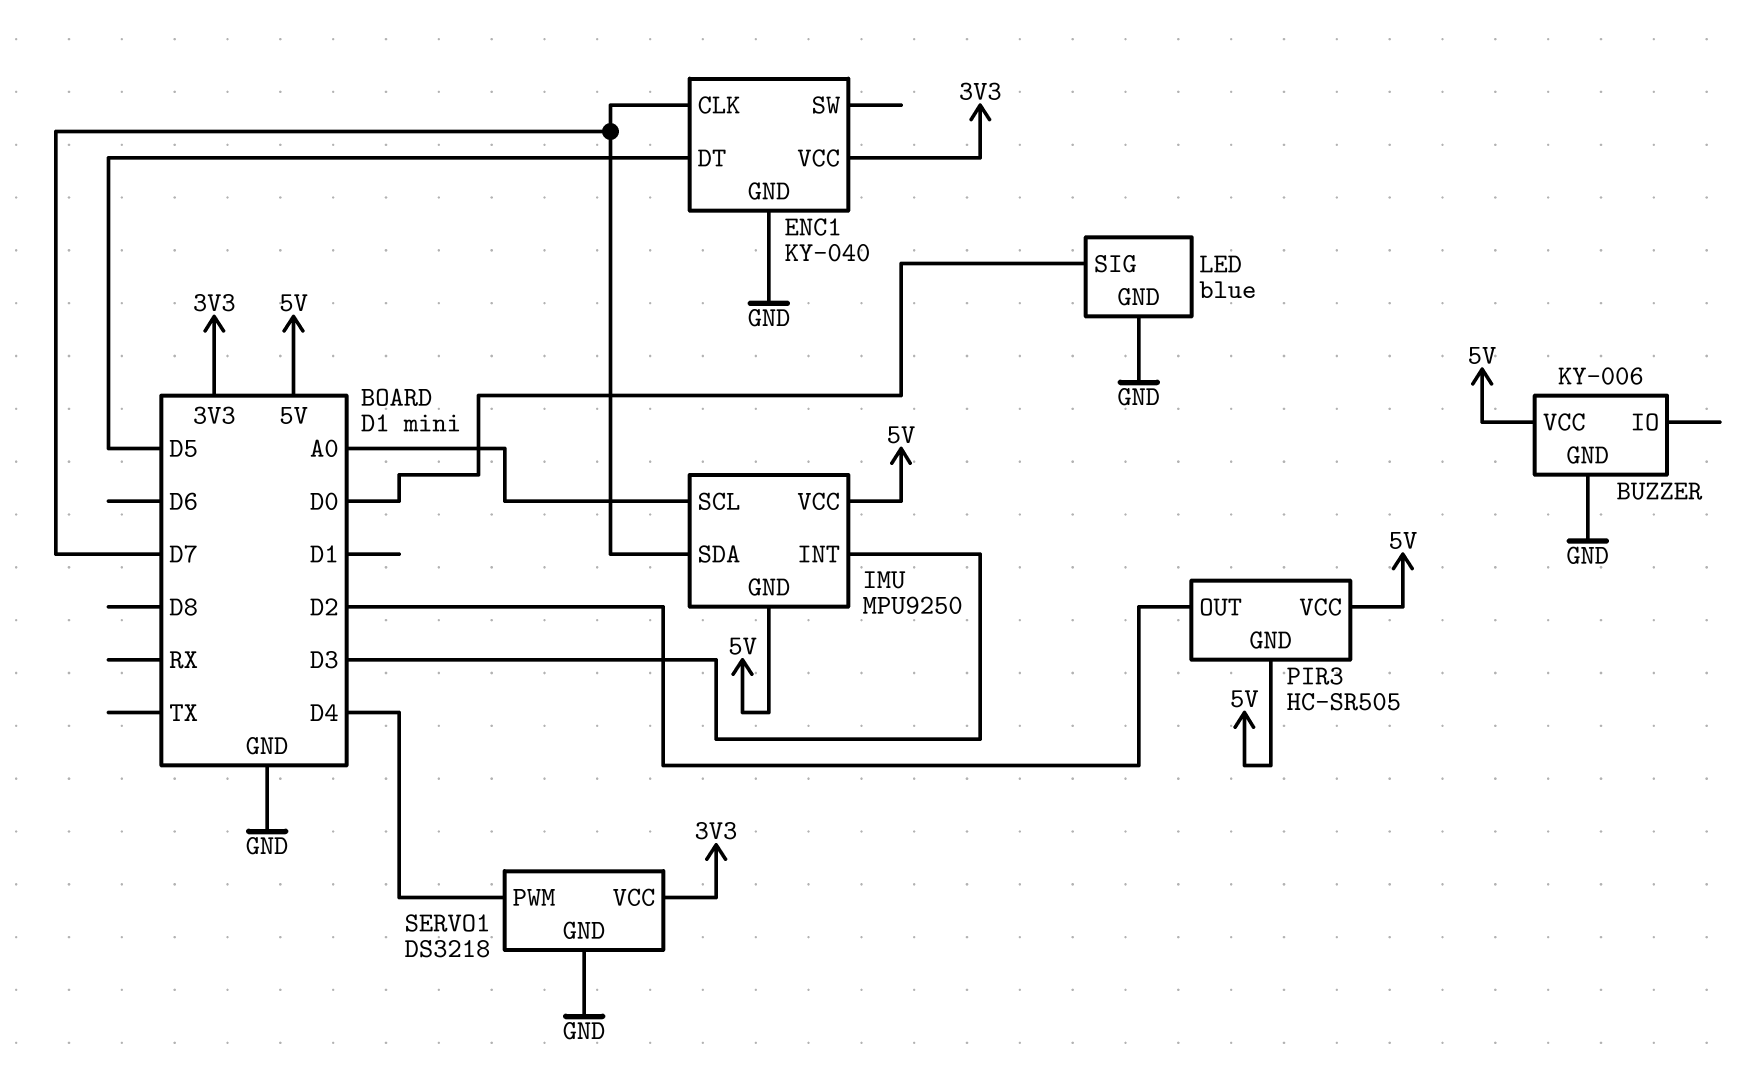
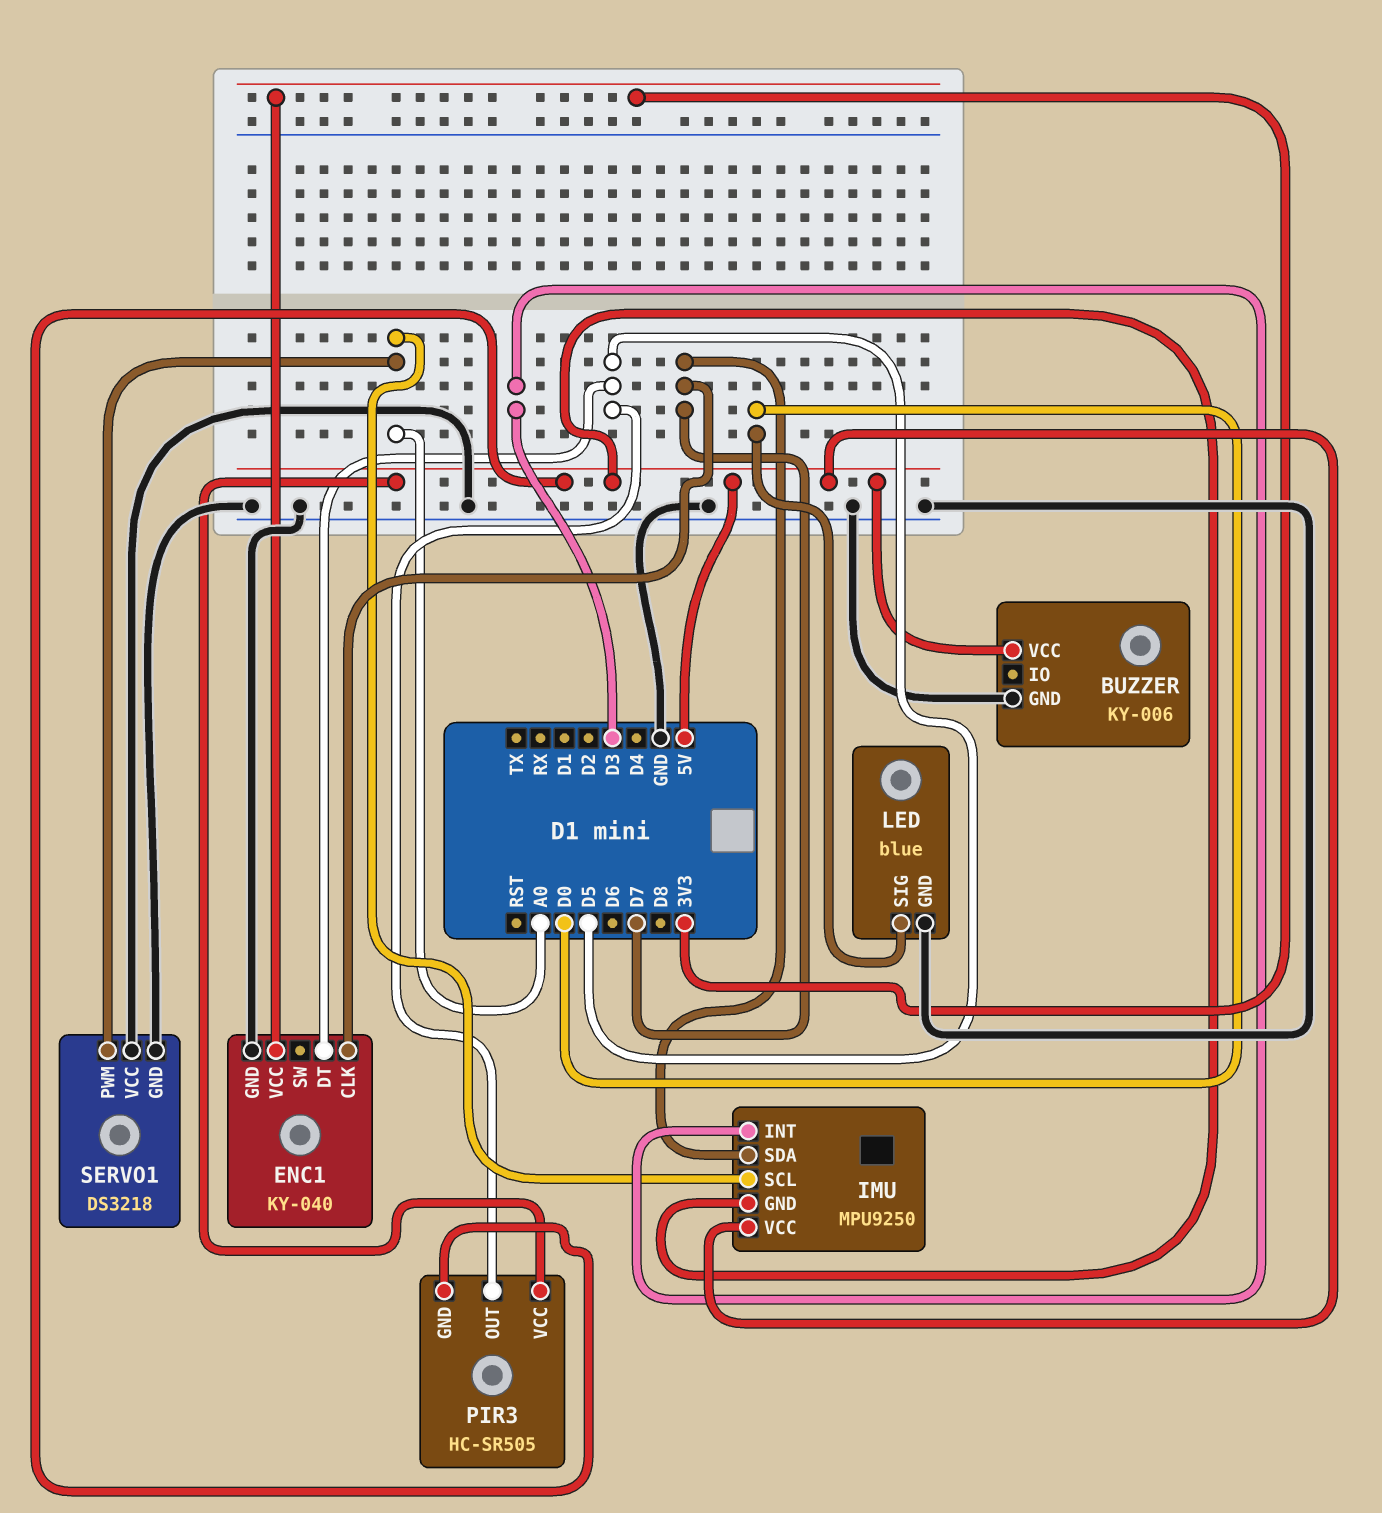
PIR3 pin OUT: D2 -> D5
SERVO1 pin PWM: D4 -> A0
SERVO1 pin VCC: 3V3 -> GND

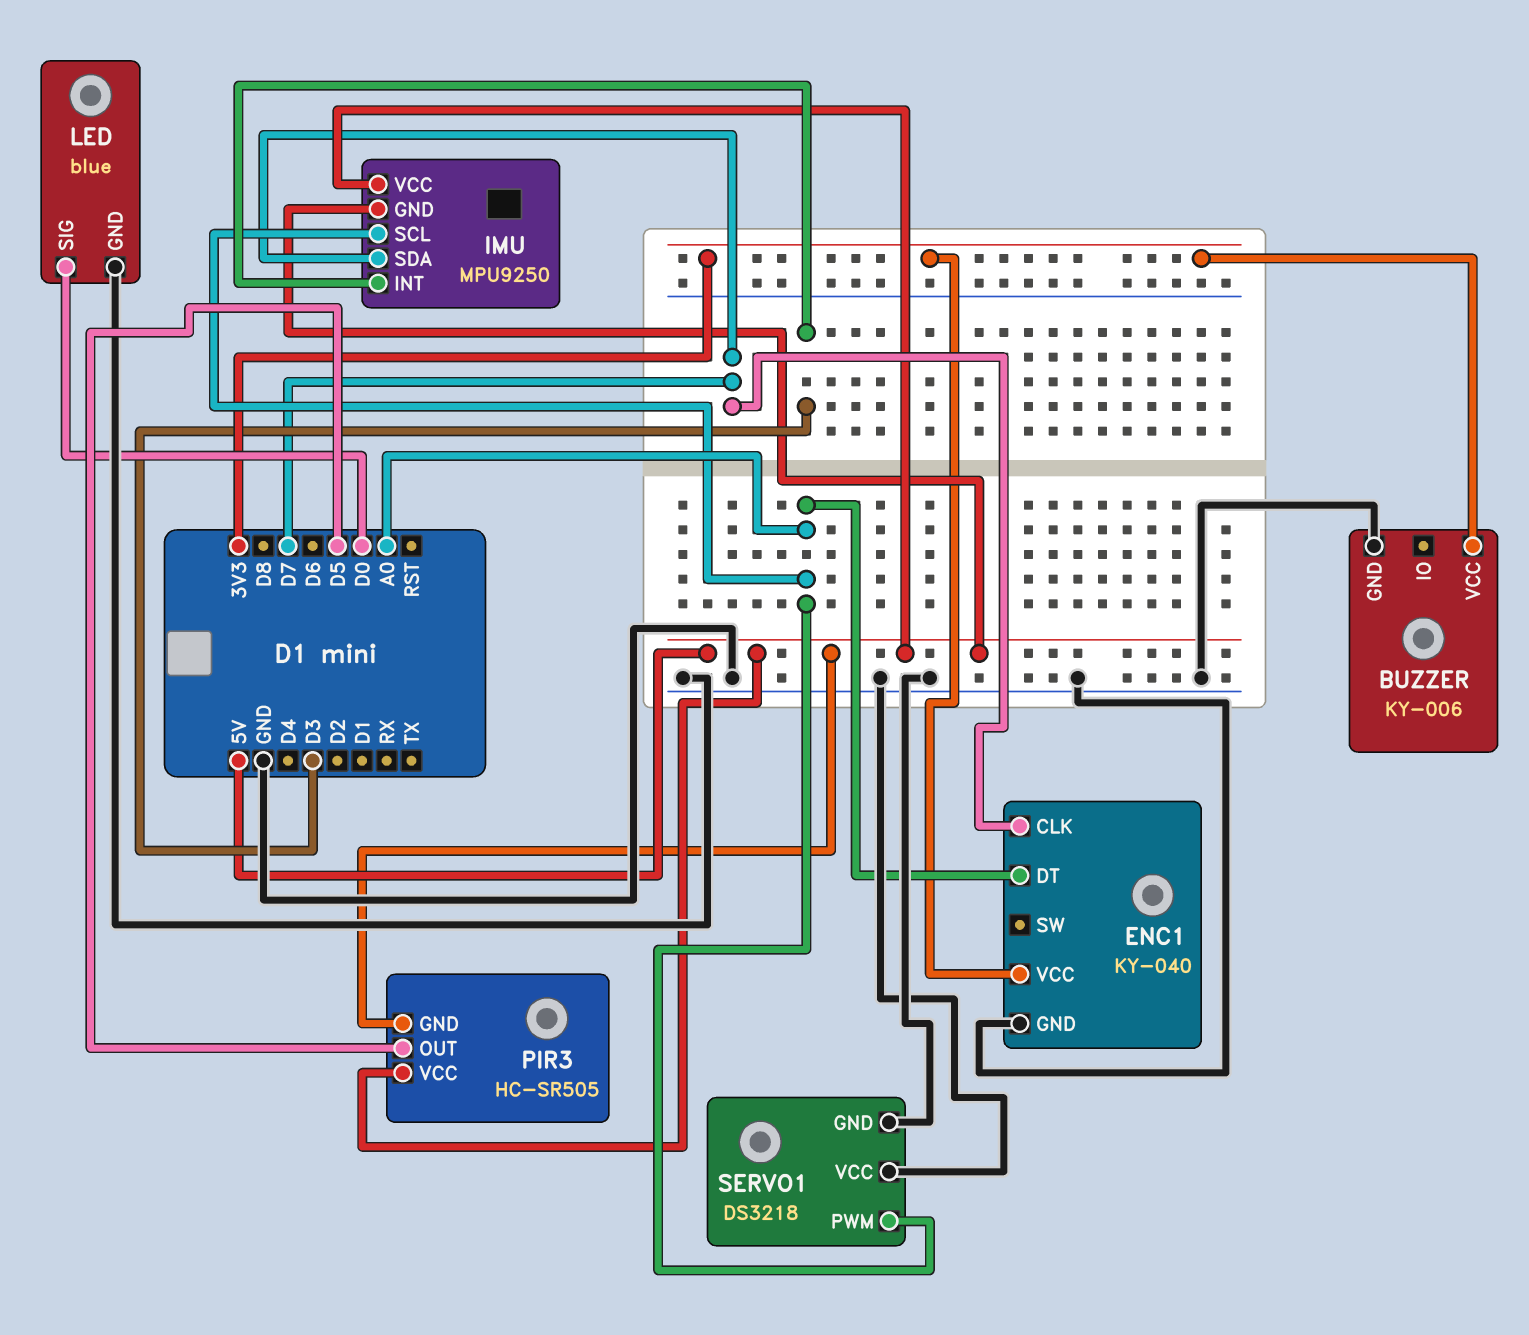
BUZZER pin VCC: 5V -> 3V3
ENC1 pin DT: D5 -> A0

